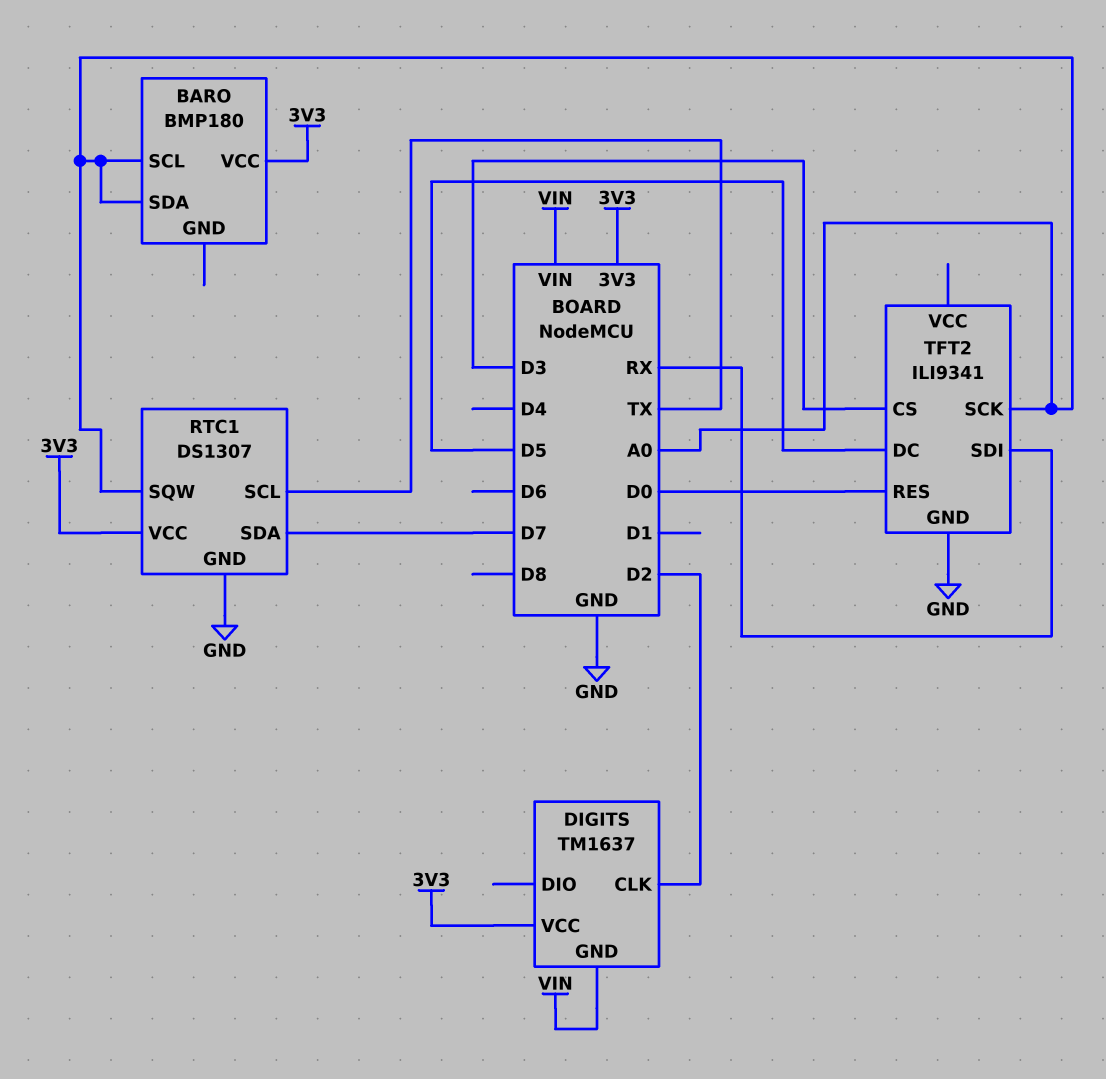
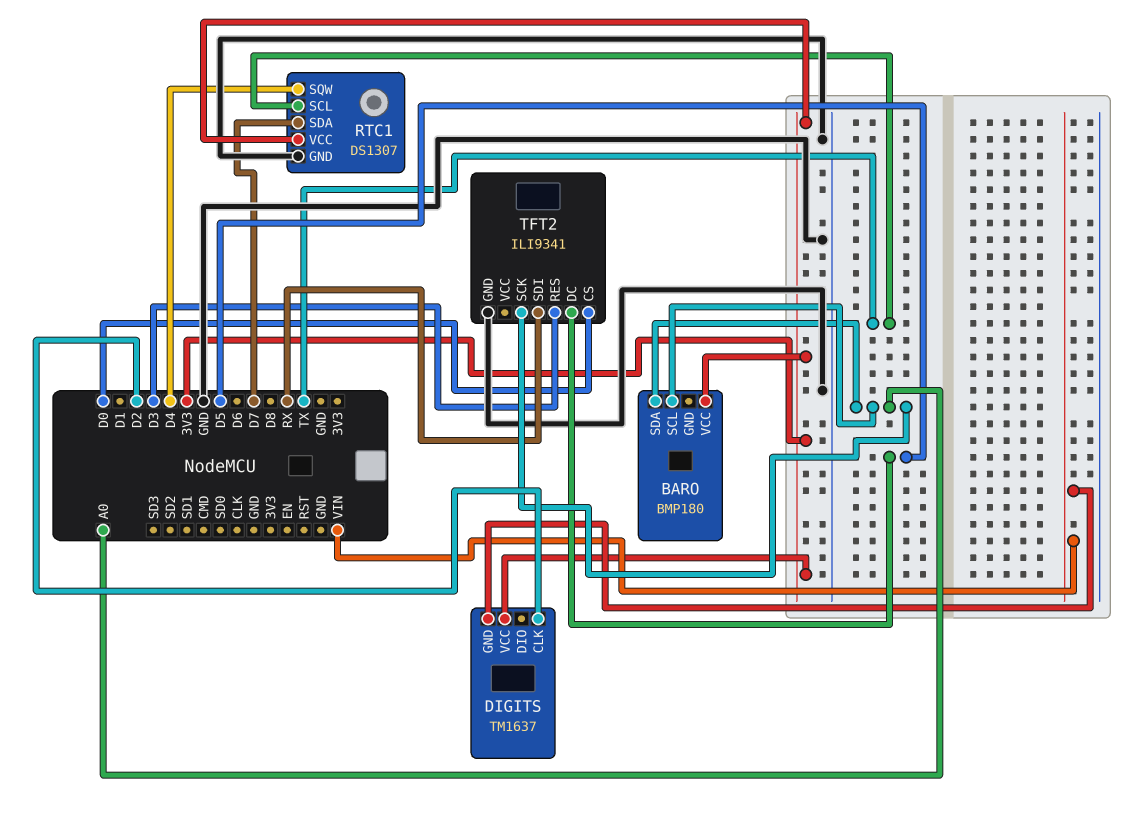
RTC1 pin SQW: A0 -> D4
TFT2 pin CS: D3 -> D0
TFT2 pin RES: D0 -> D3

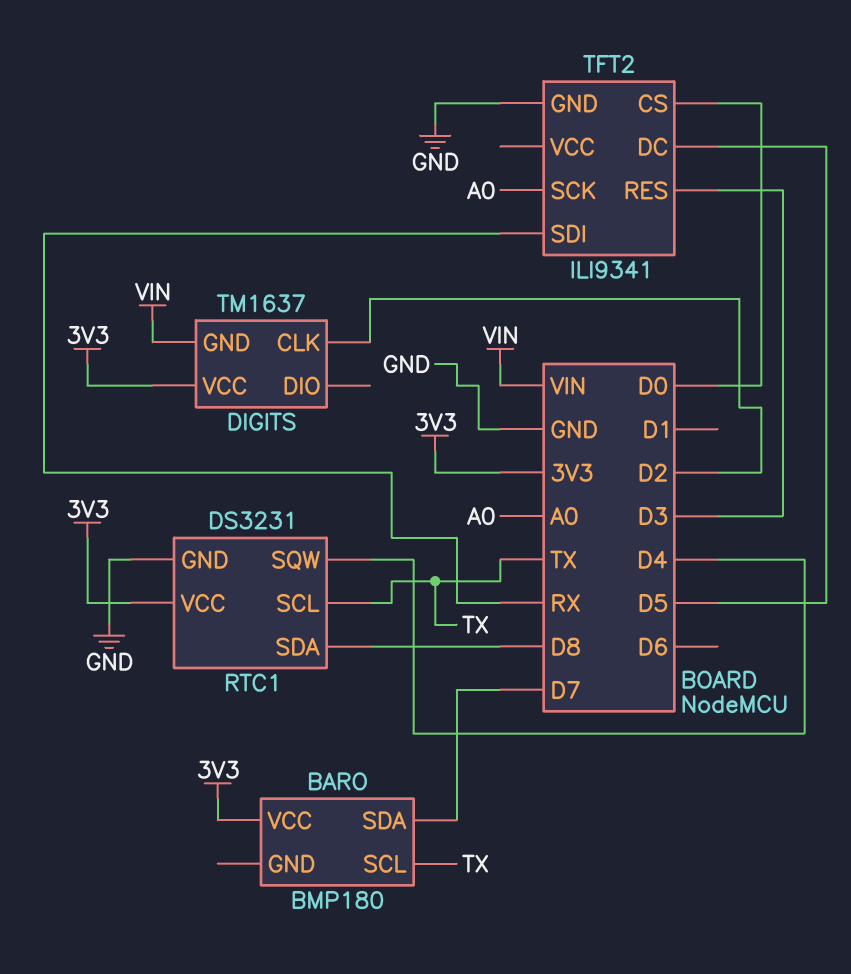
BARO pin SCL: A0 -> TX
BARO pin SDA: A0 -> D7
RTC1: DS1307 -> DS3231
RTC1 pin SDA: D7 -> D8

